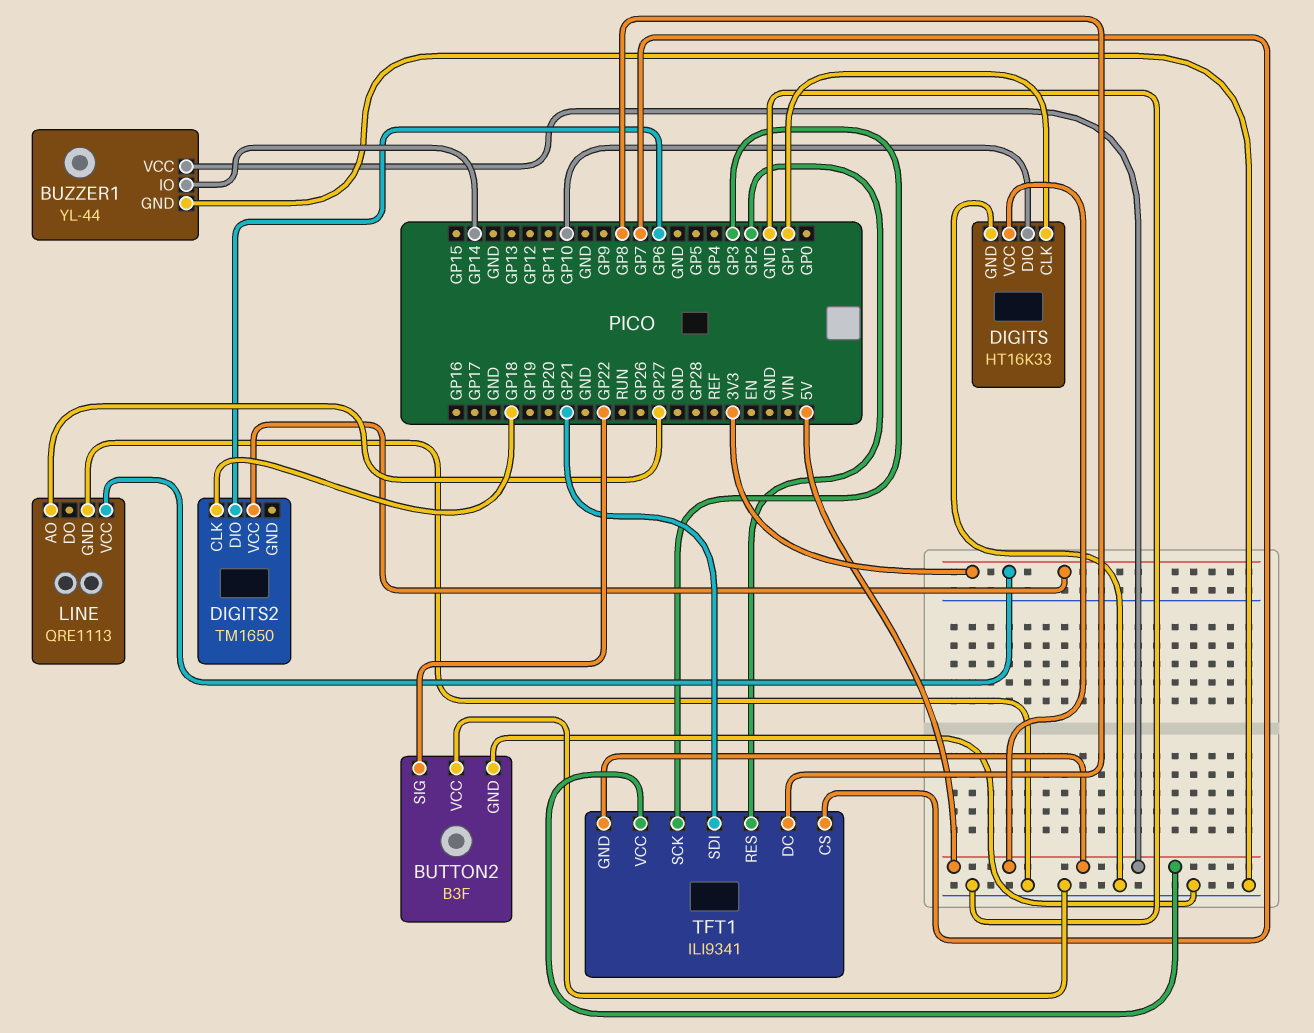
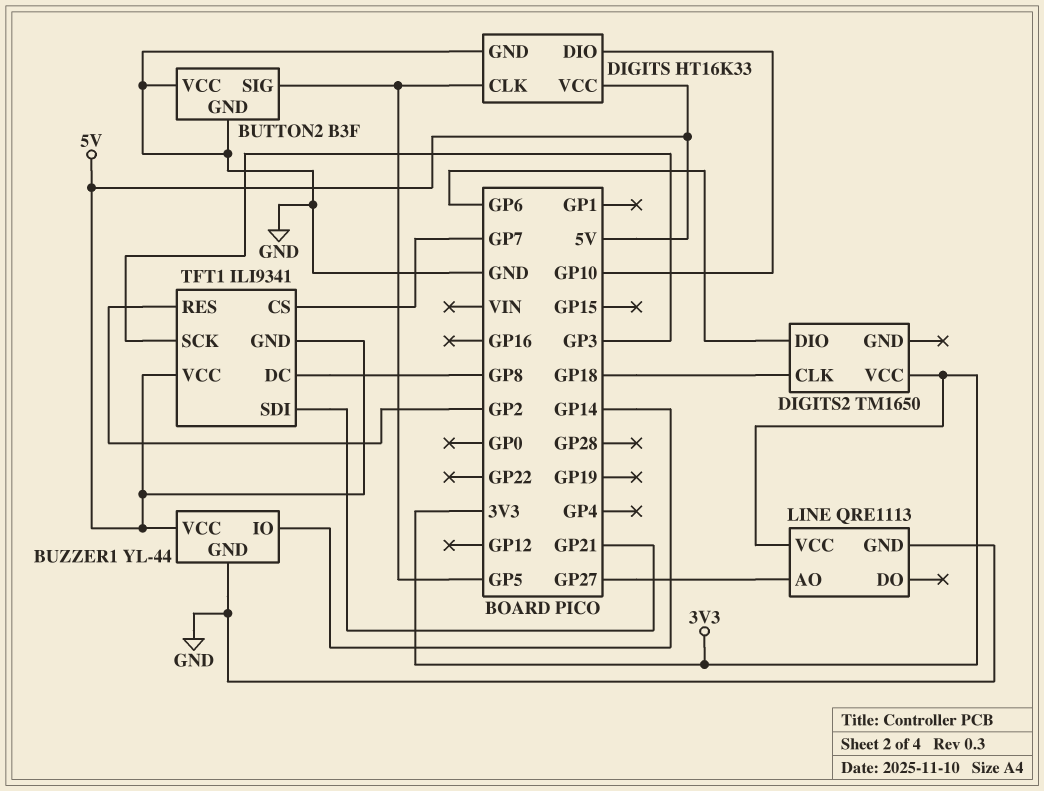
BUTTON2 pin SIG: GP22 -> GP5
DIGITS pin CLK: GP1 -> GP5

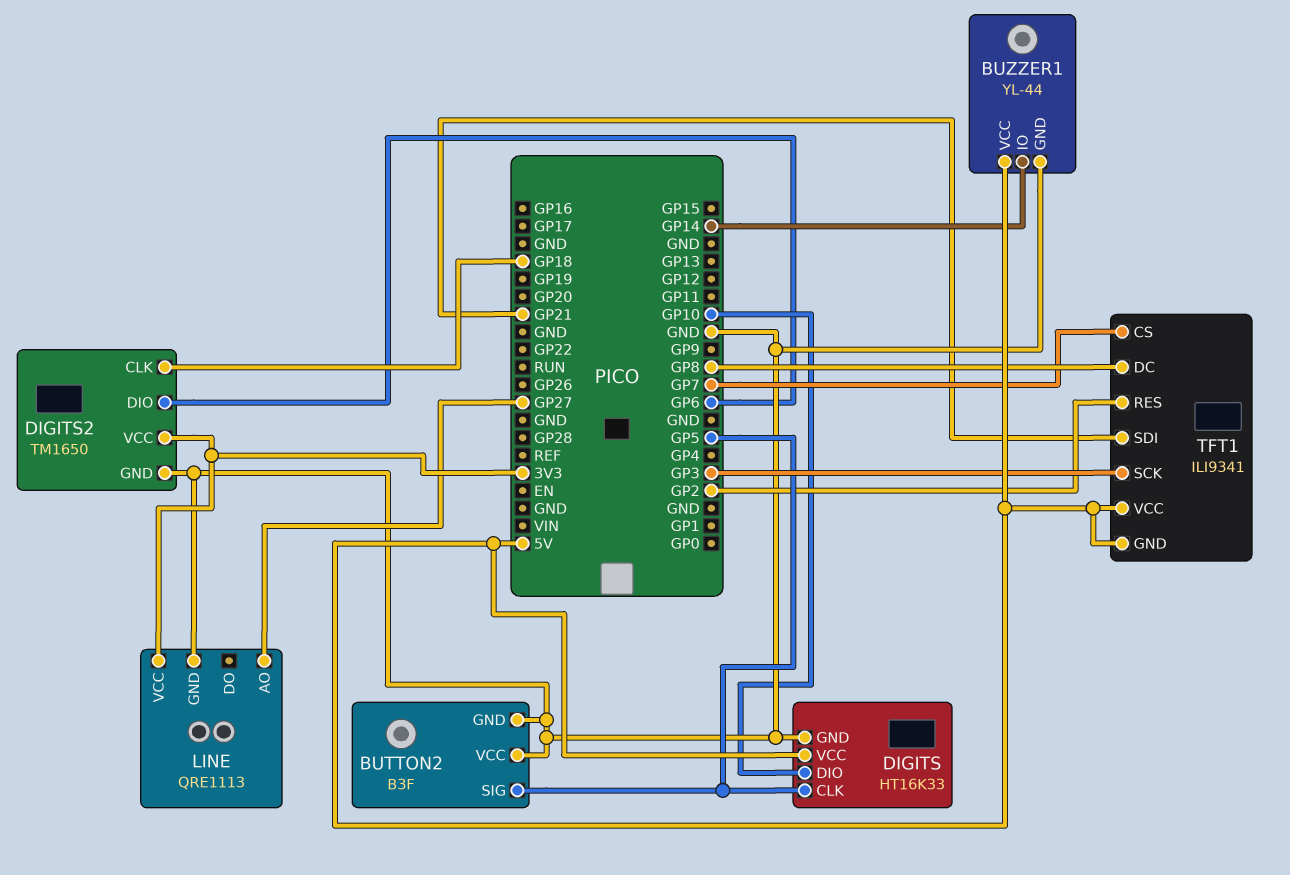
DIGITS2 pin GND: none -> GND

